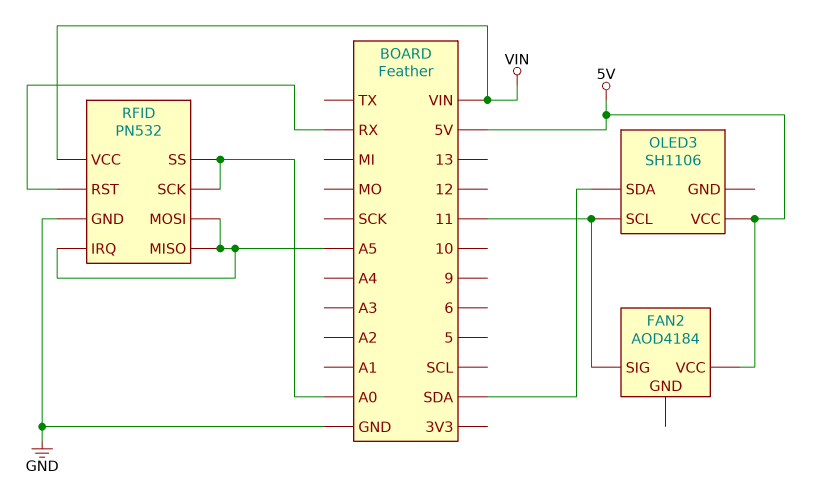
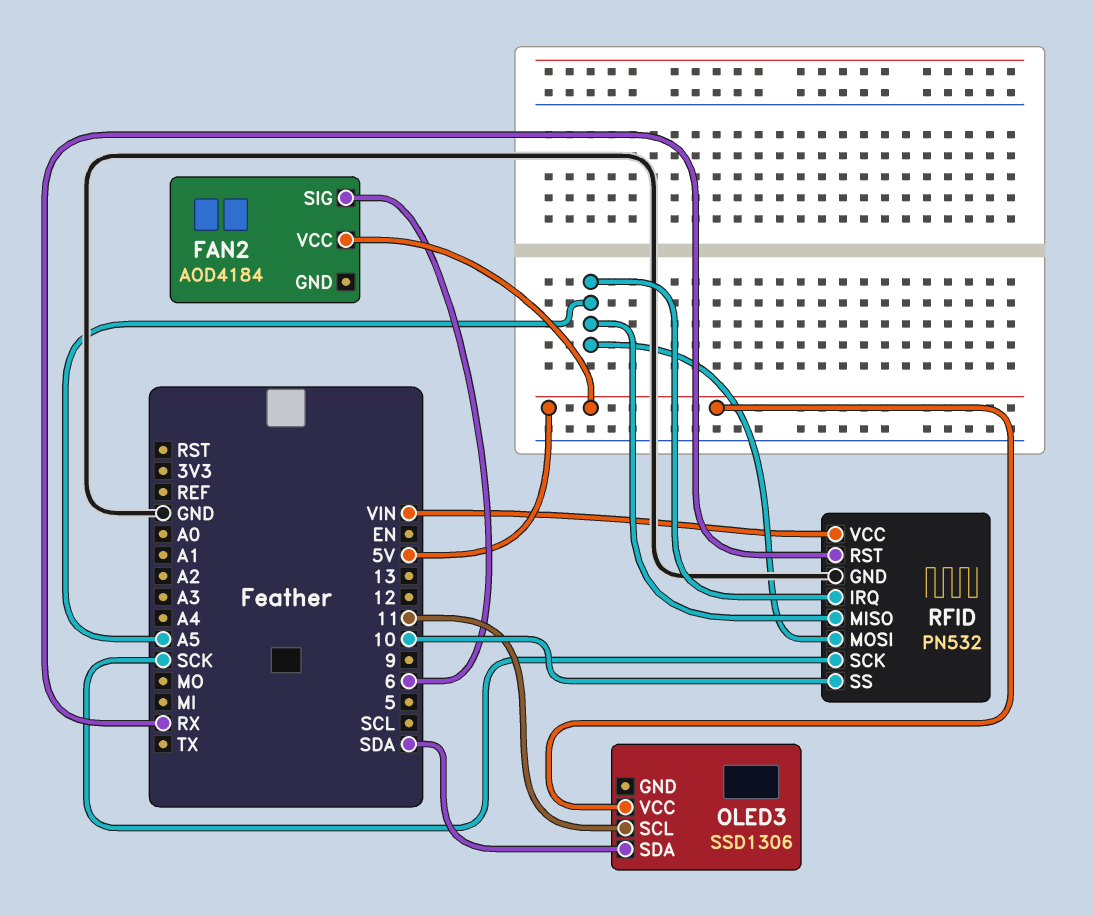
FAN2 pin SIG: 11 -> 6
OLED3: SH1106 -> SSD1306
RFID pin SCK: A0 -> SCK
RFID pin SS: A0 -> 10

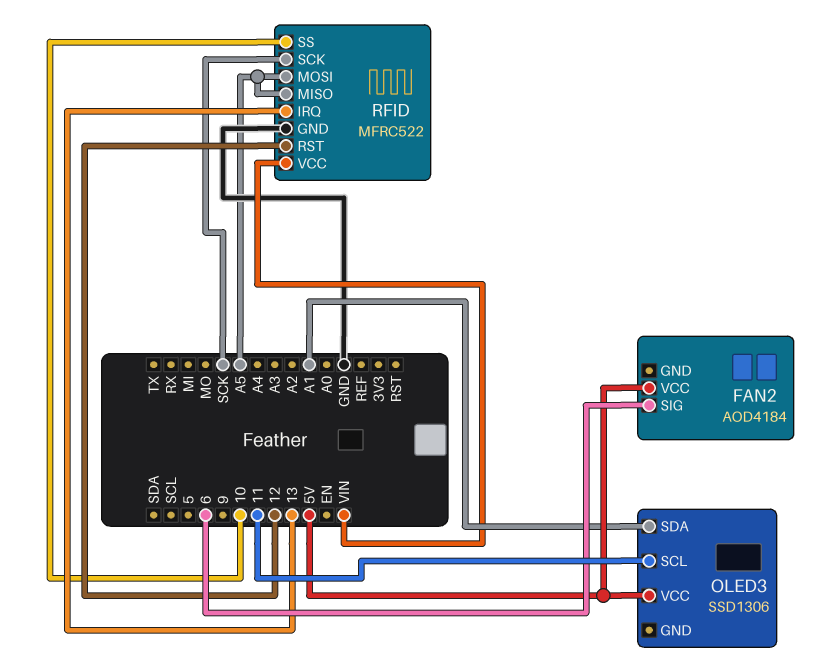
OLED3 pin SDA: SDA -> A1
RFID: PN532 -> MFRC522
RFID pin IRQ: A5 -> 13
RFID pin RST: RX -> 12

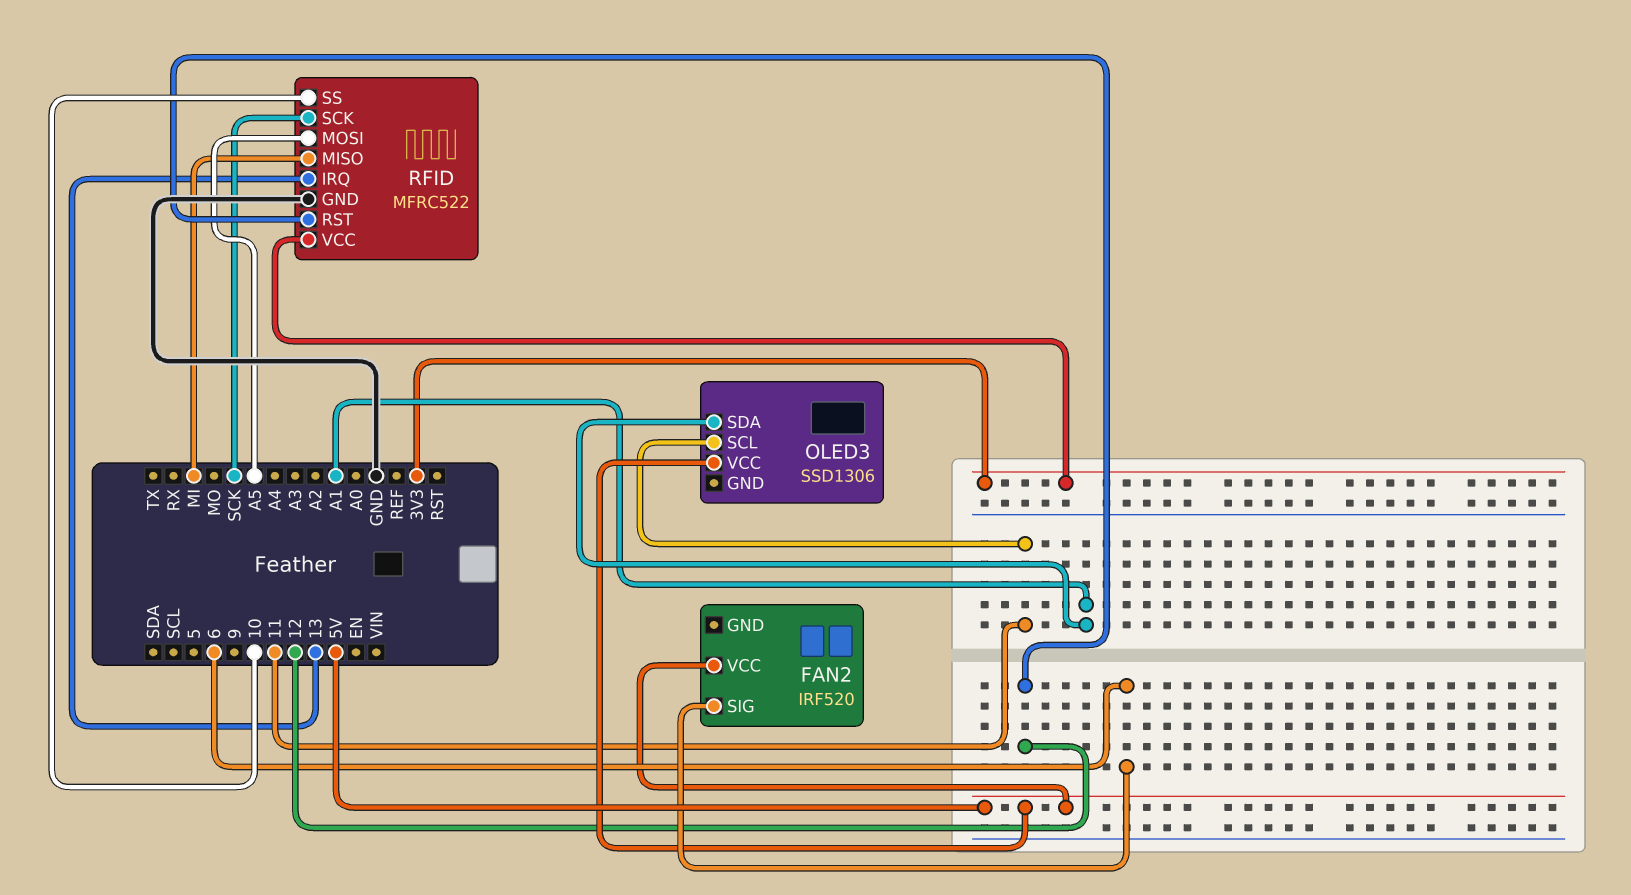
FAN2: AOD4184 -> IRF520
RFID pin MISO: A5 -> MI
RFID pin VCC: VIN -> 3V3

